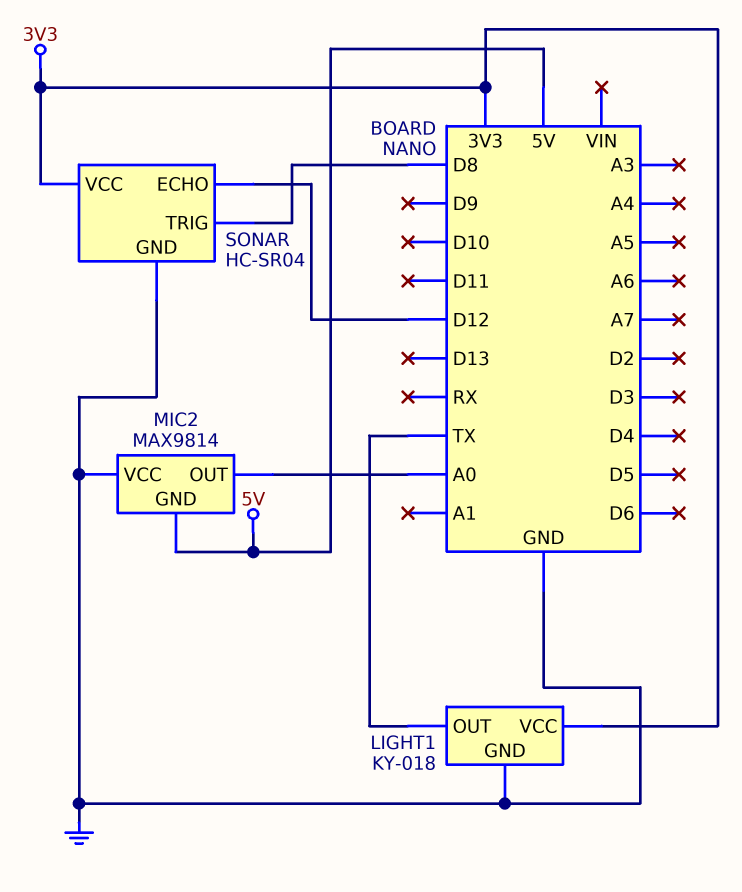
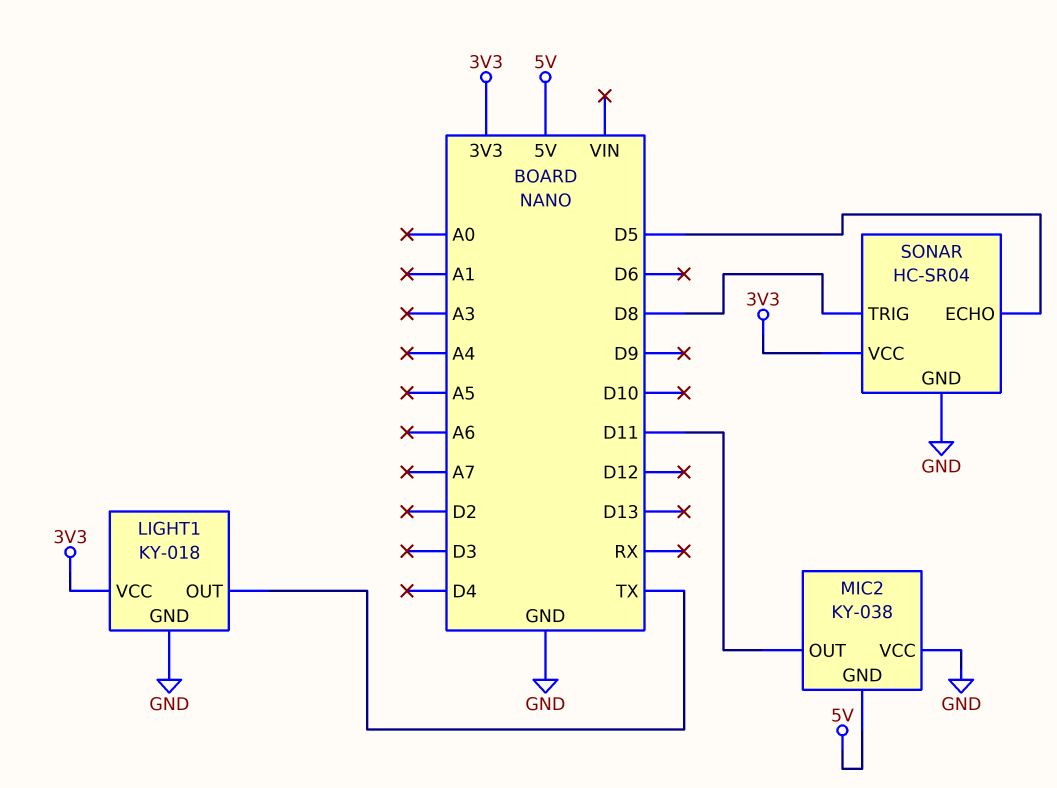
MIC2: MAX9814 -> KY-038
MIC2 pin OUT: A0 -> D11
SONAR pin ECHO: D12 -> D5

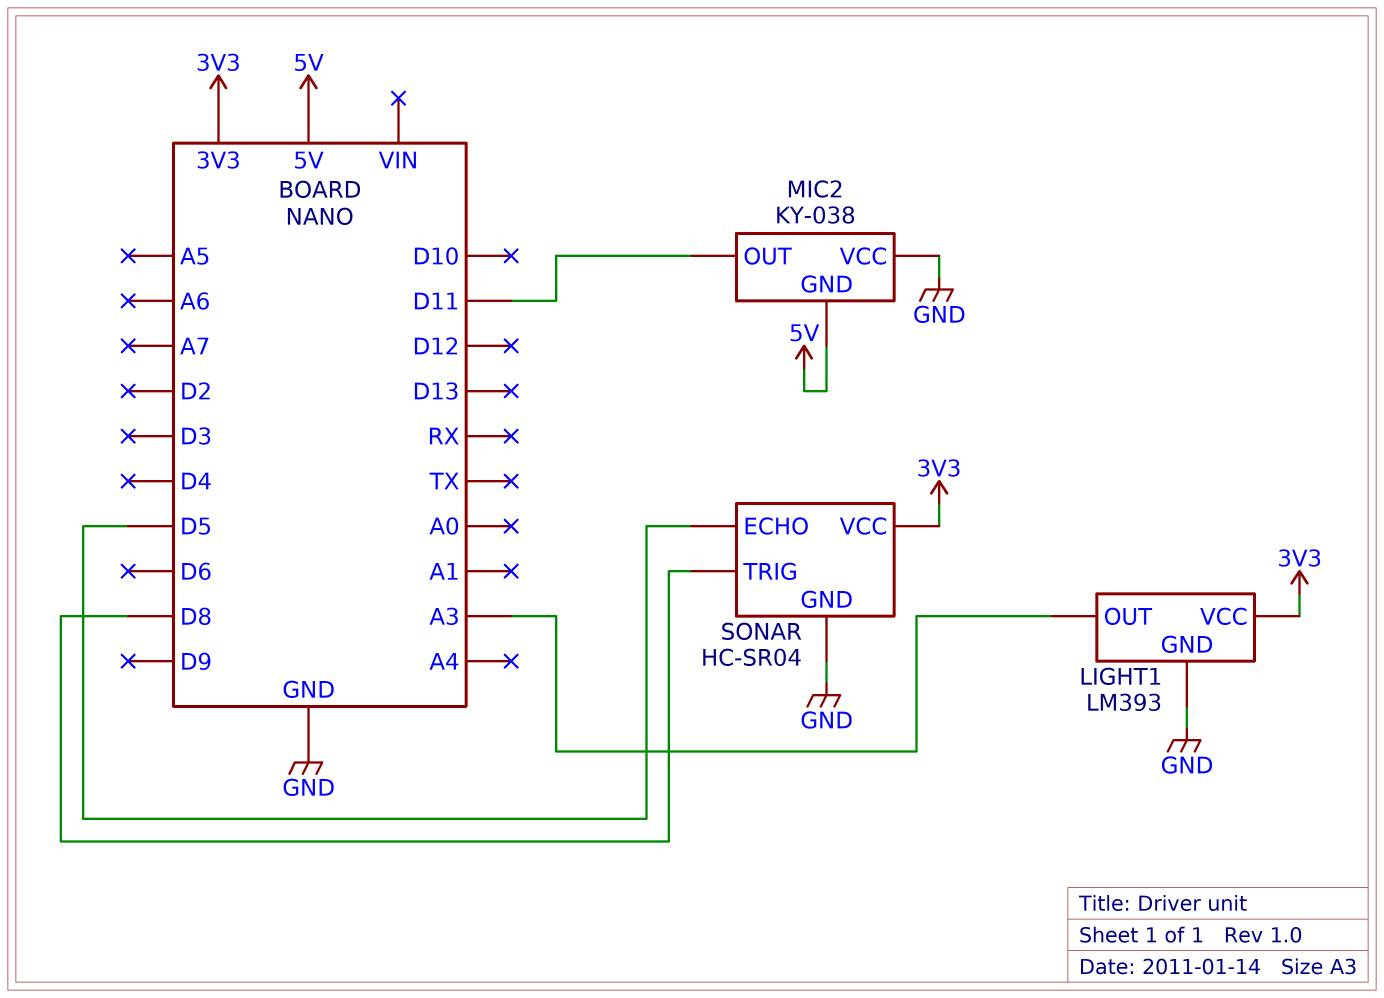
LIGHT1: KY-018 -> LM393
LIGHT1 pin OUT: TX -> A3

